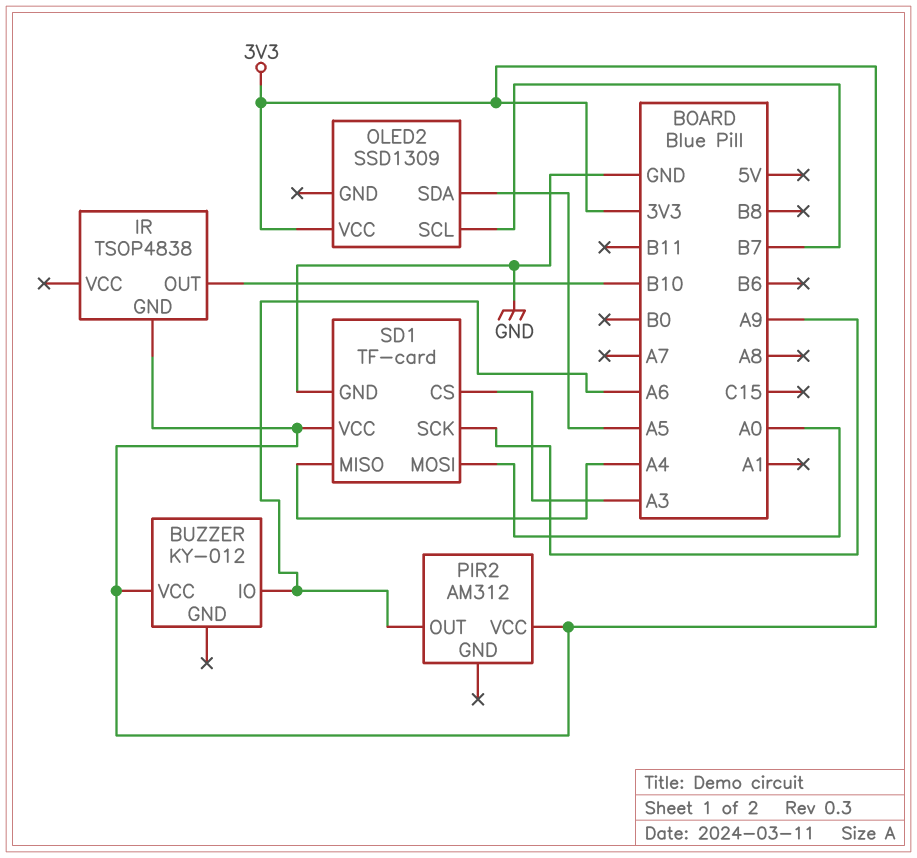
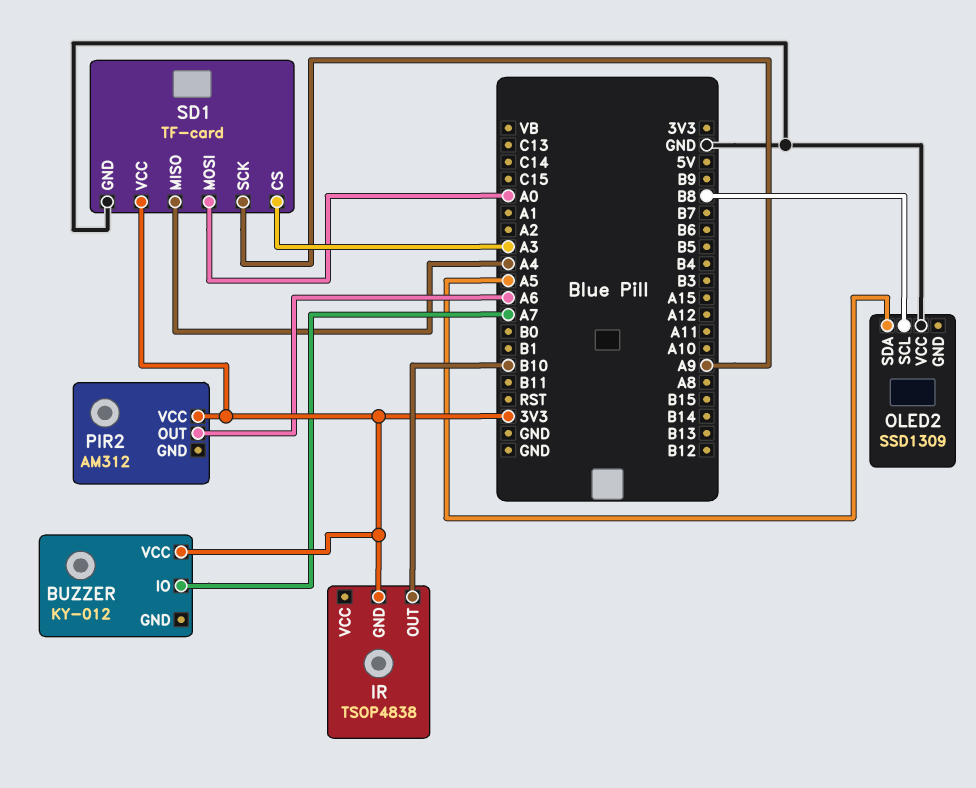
BUZZER pin IO: A6 -> A7
OLED2 pin SCL: B7 -> B8
OLED2 pin VCC: 3V3 -> GND

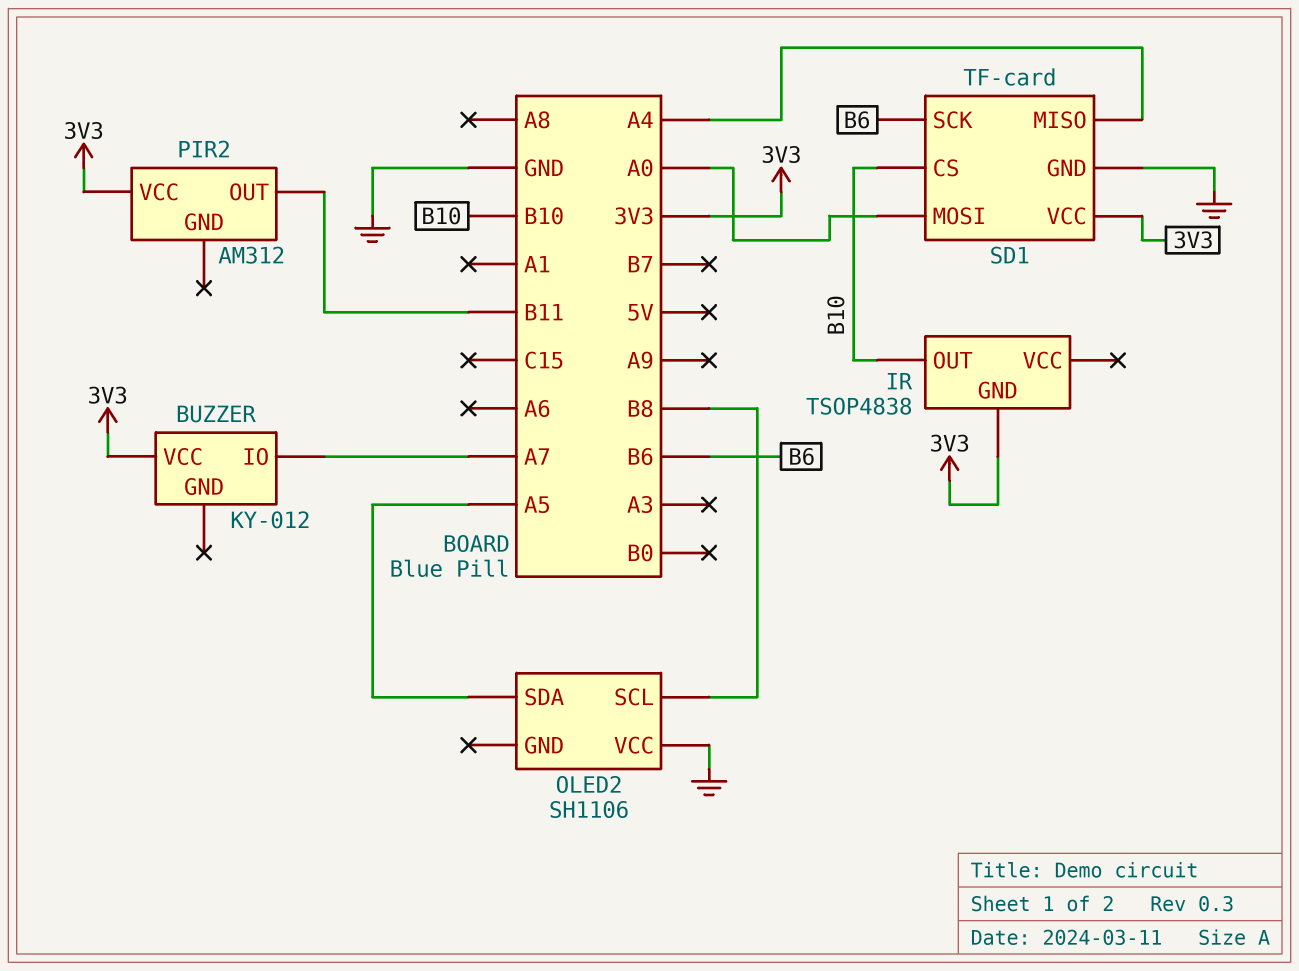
OLED2: SSD1309 -> SH1106
PIR2 pin OUT: A6 -> B11
SD1 pin CS: A3 -> B10
SD1 pin SCK: A9 -> B6

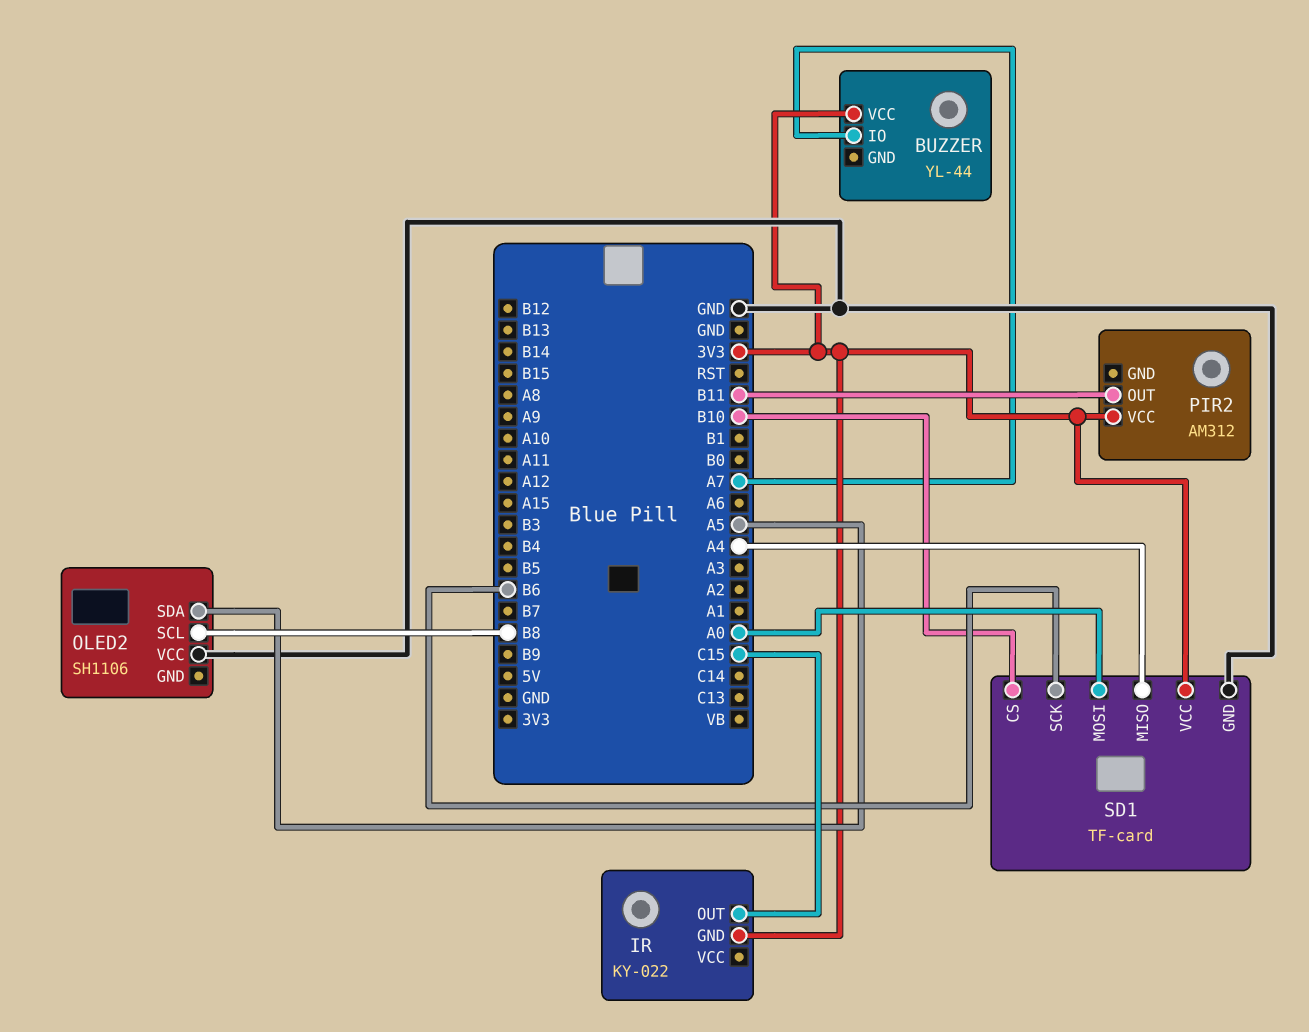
BUZZER: KY-012 -> YL-44
IR: TSOP4838 -> KY-022
IR pin OUT: B10 -> C15

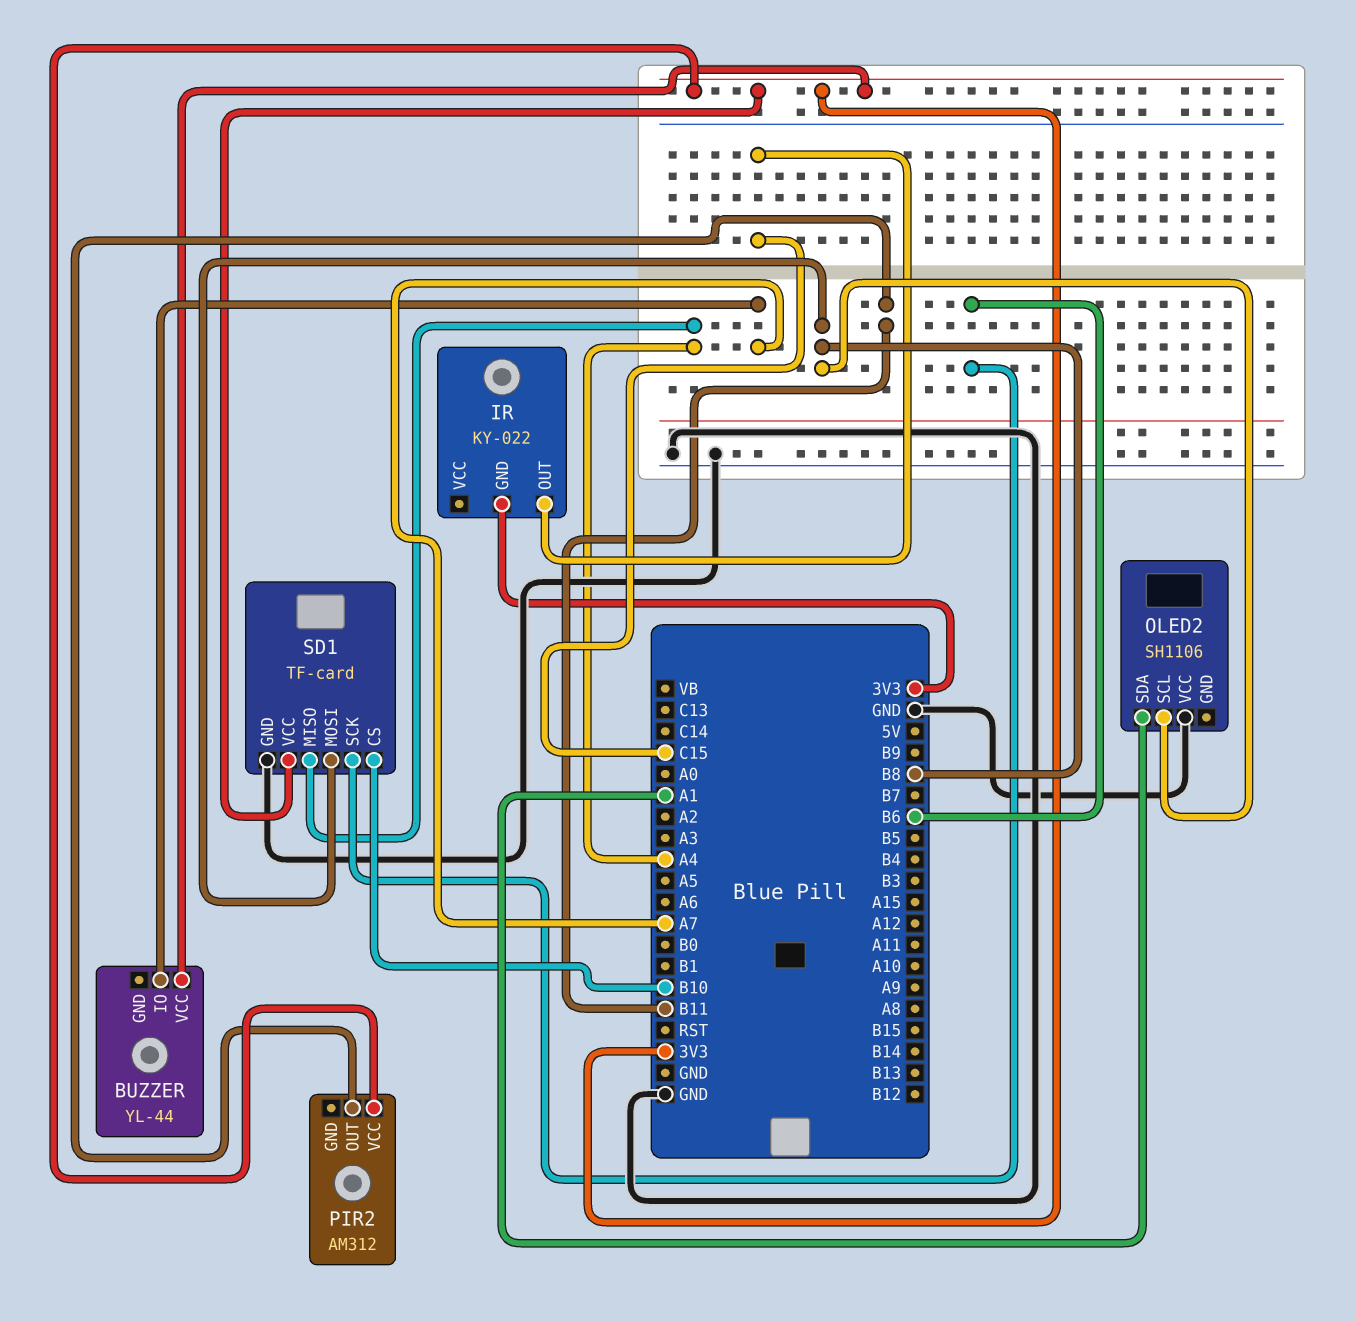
OLED2 pin SDA: A5 -> A1
SD1 pin MOSI: A0 -> B8

